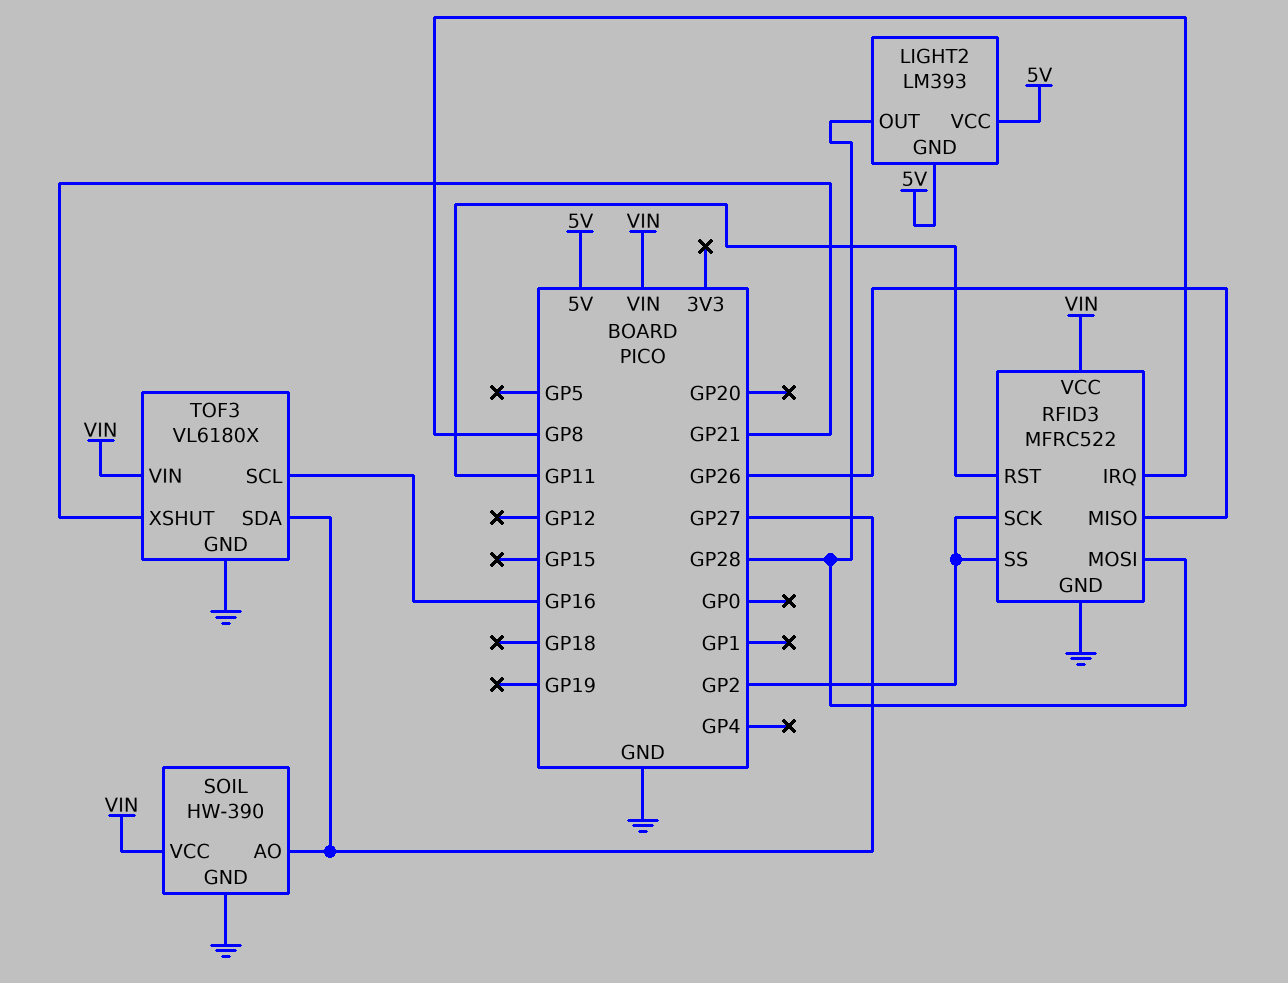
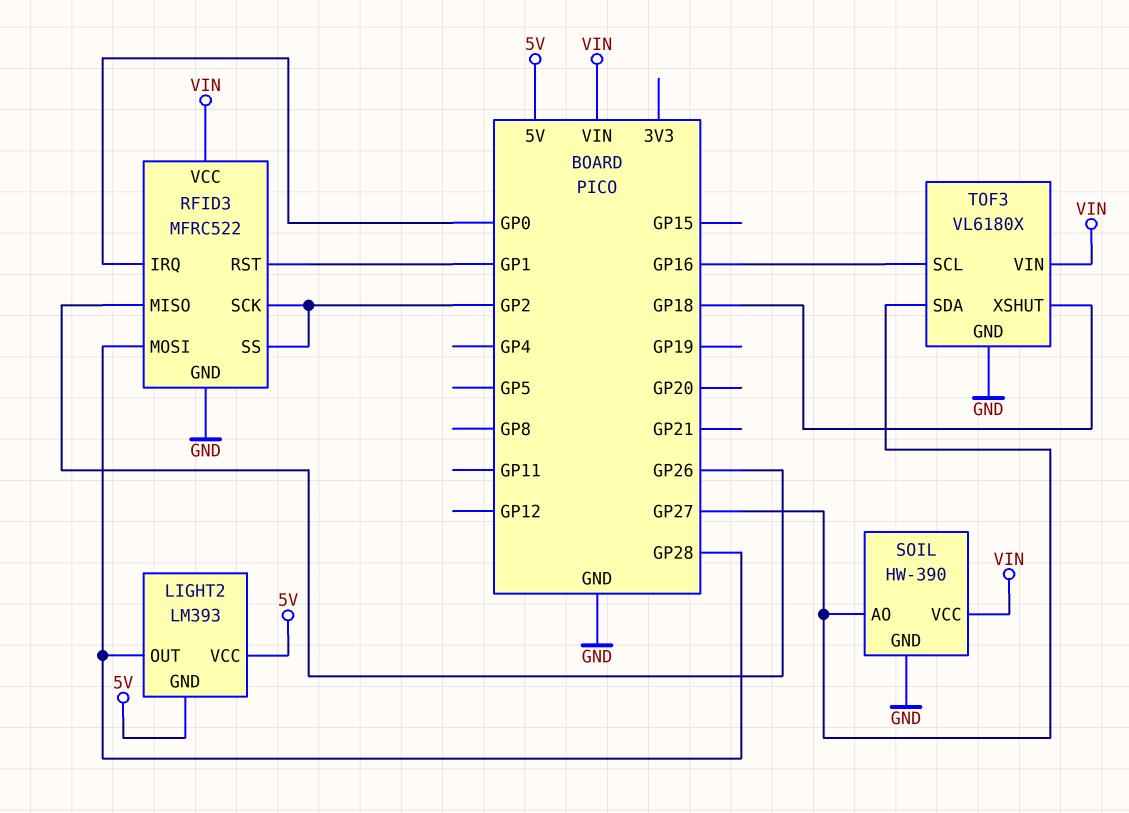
RFID3 pin IRQ: GP8 -> GP0
RFID3 pin RST: GP11 -> GP1
TOF3 pin XSHUT: GP21 -> GP18

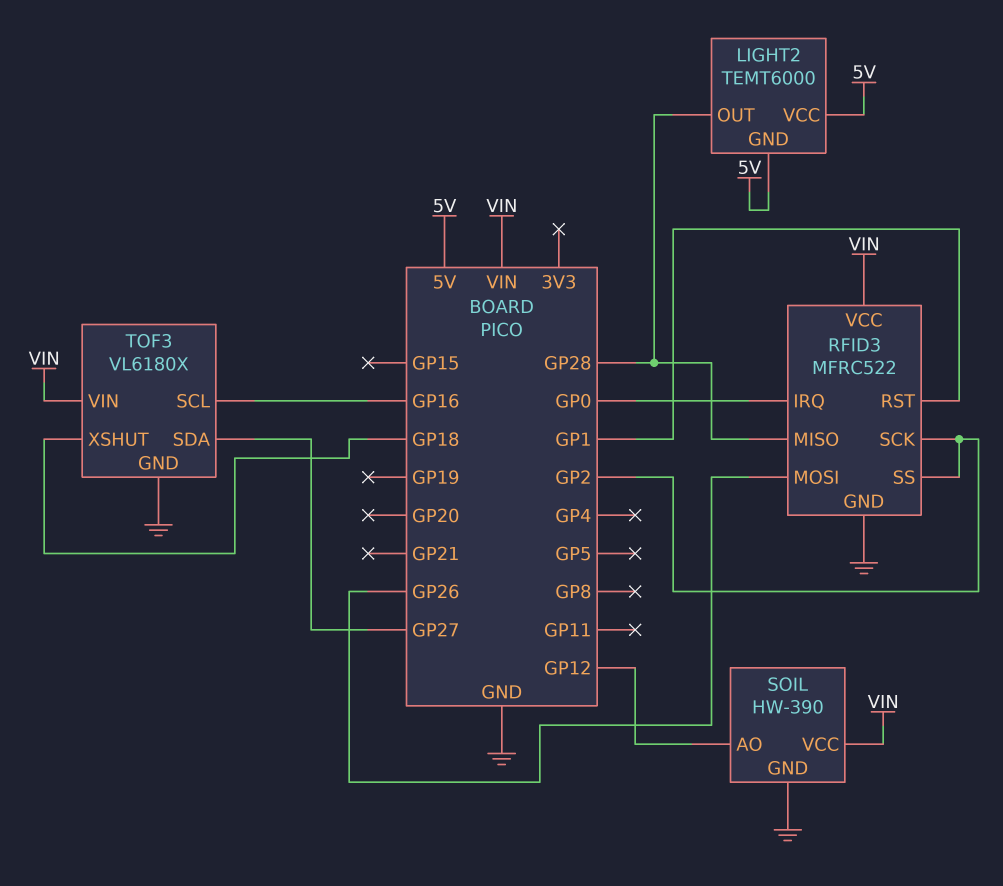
LIGHT2: LM393 -> TEMT6000
RFID3 pin MISO: GP26 -> GP28
RFID3 pin MOSI: GP28 -> GP26
SOIL pin AO: GP27 -> GP12

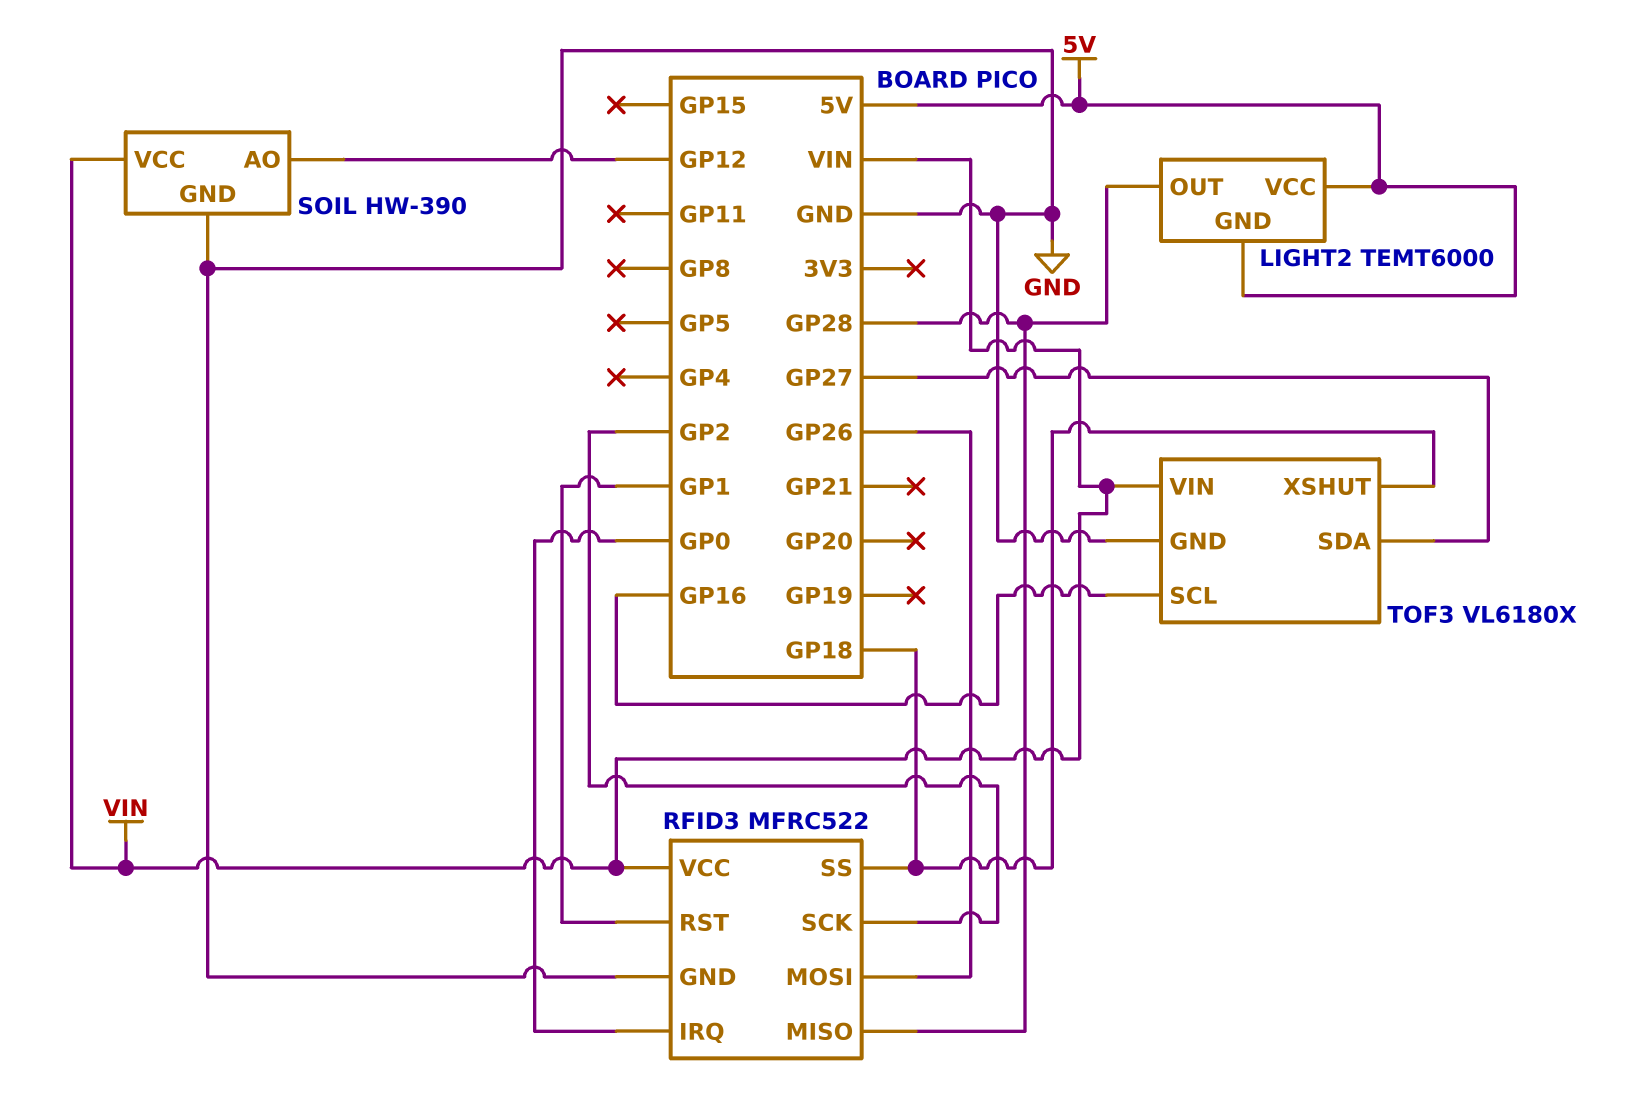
RFID3 pin SS: GP2 -> GP18

